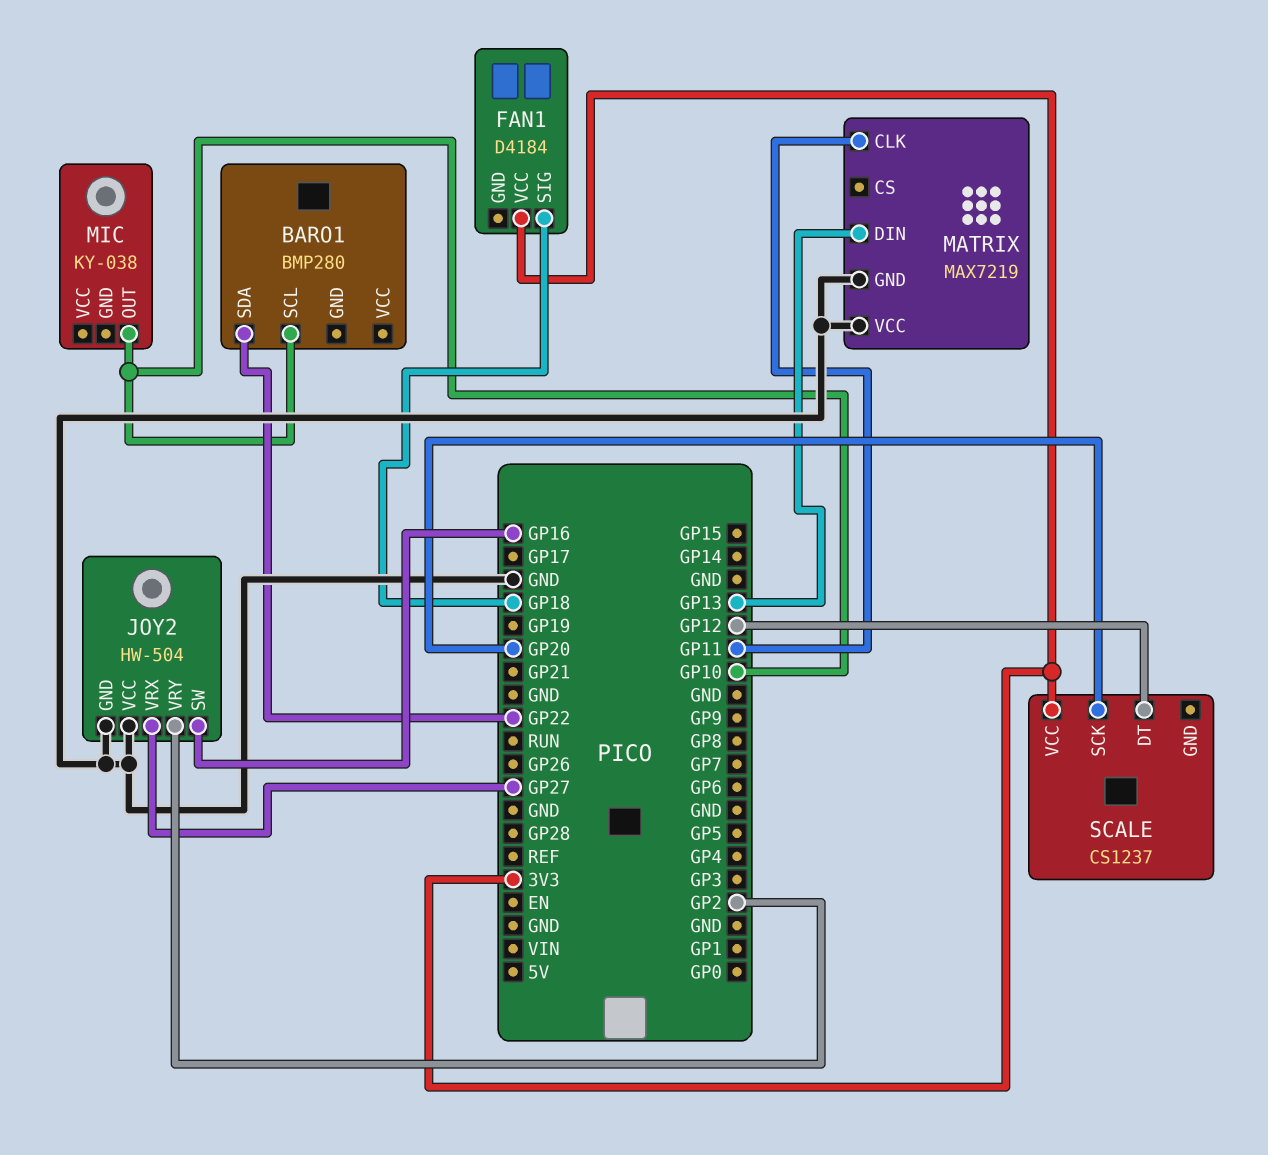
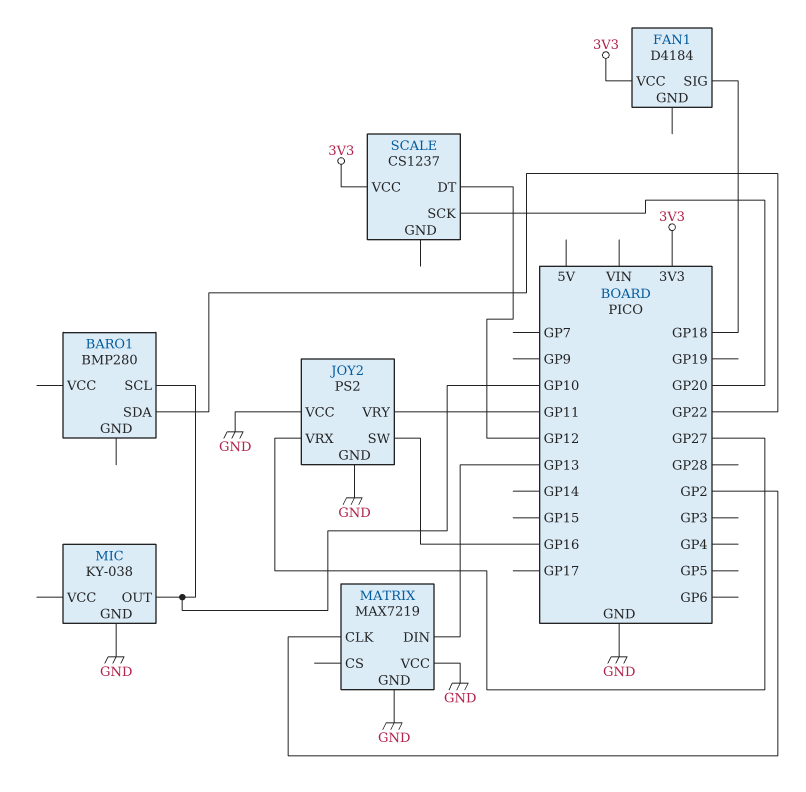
JOY2: HW-504 -> PS2
JOY2 pin VRY: GP2 -> GP11
MATRIX pin CLK: GP11 -> GP2
MIC pin GND: none -> GND

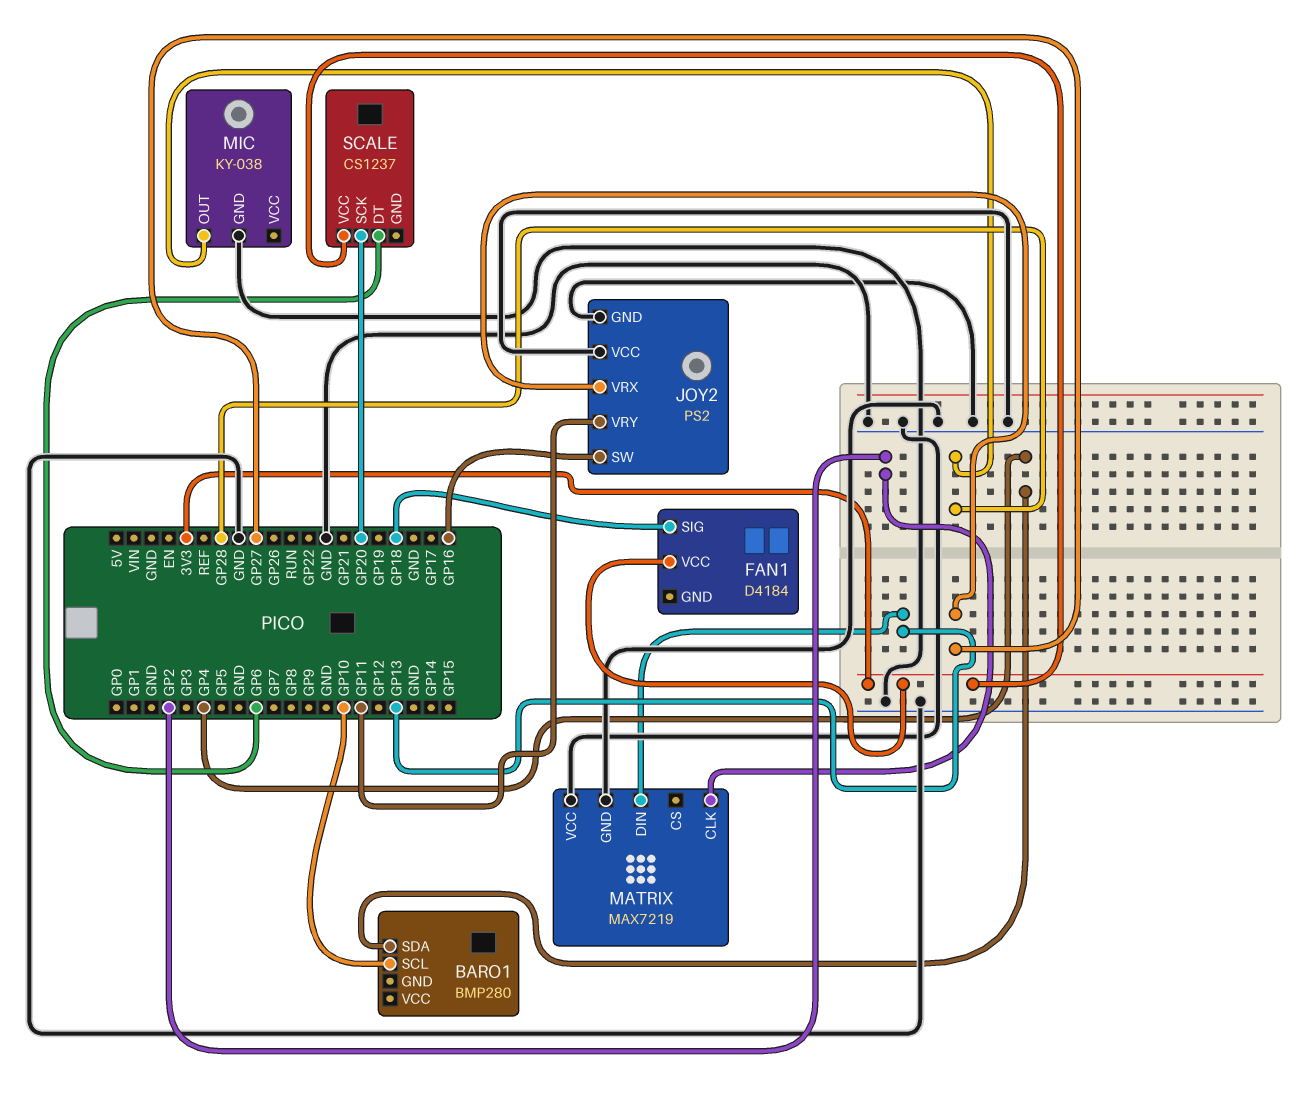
BARO1 pin SDA: GP22 -> GP4
MIC pin OUT: GP10 -> GP28
SCALE pin DT: GP12 -> GP6

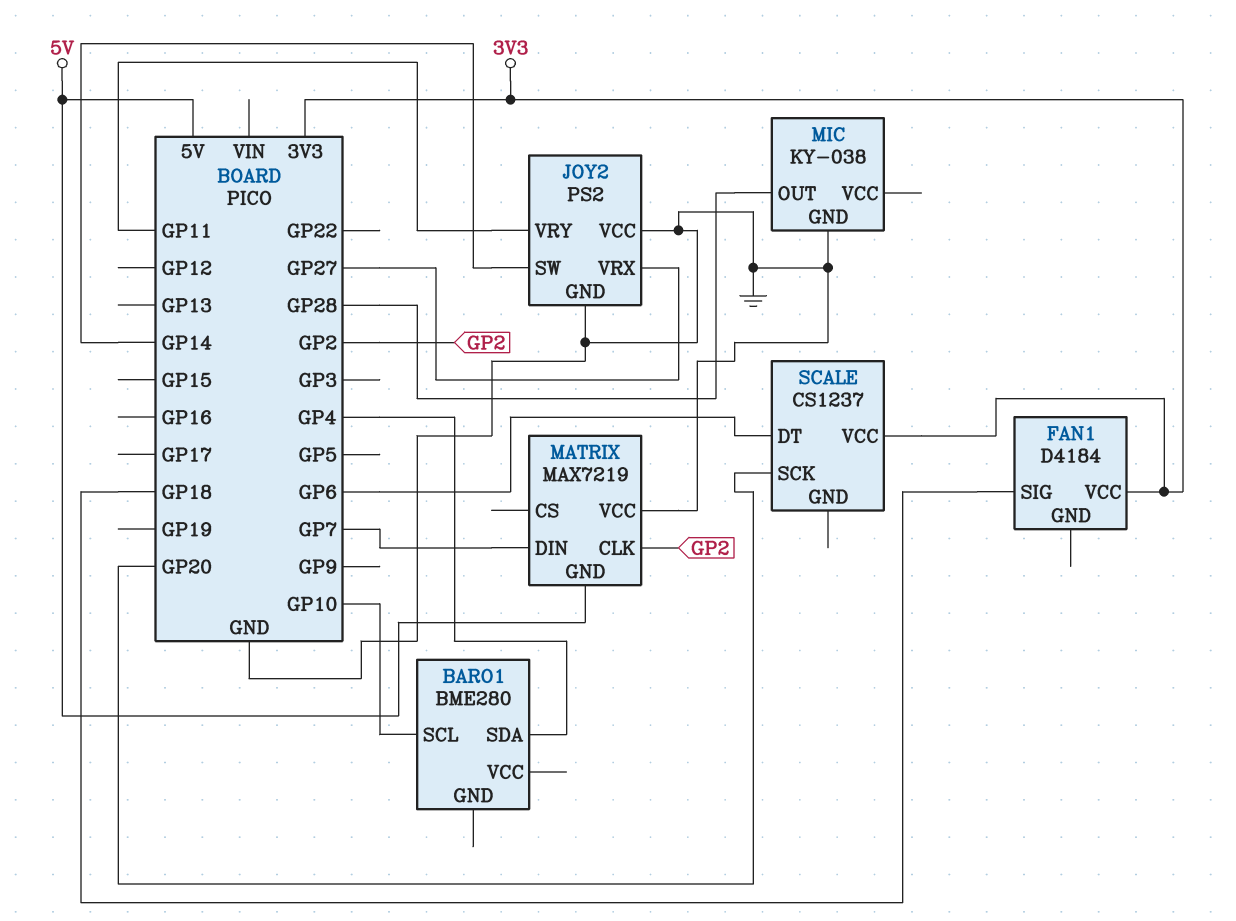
BARO1: BMP280 -> BME280
JOY2 pin SW: GP16 -> GP14
MATRIX pin DIN: GP13 -> GP7
MATRIX pin GND: GND -> 5V

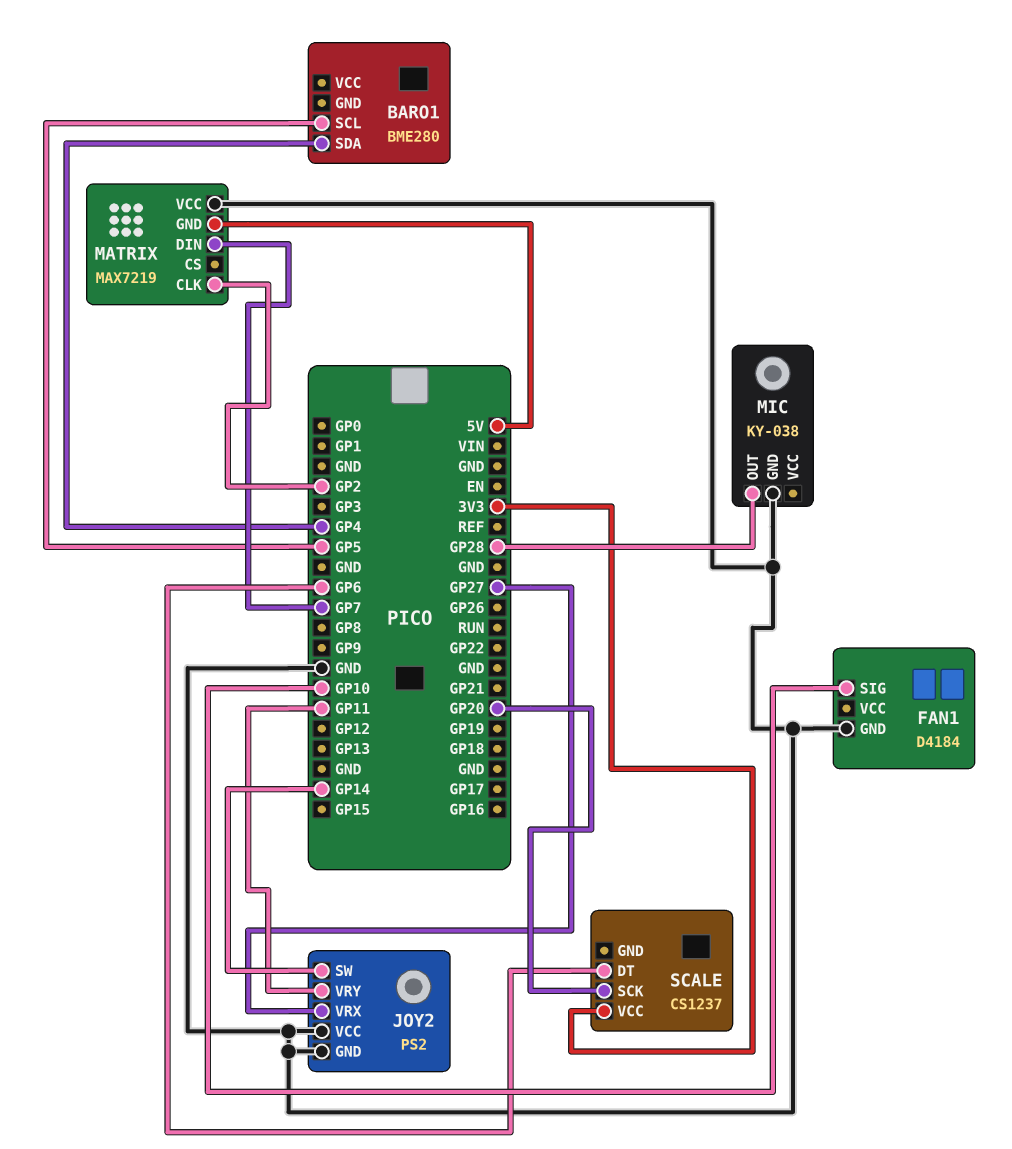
BARO1 pin SCL: GP10 -> GP5
FAN1 pin GND: none -> GND
FAN1 pin SIG: GP18 -> GP10
FAN1 pin VCC: 3V3 -> none

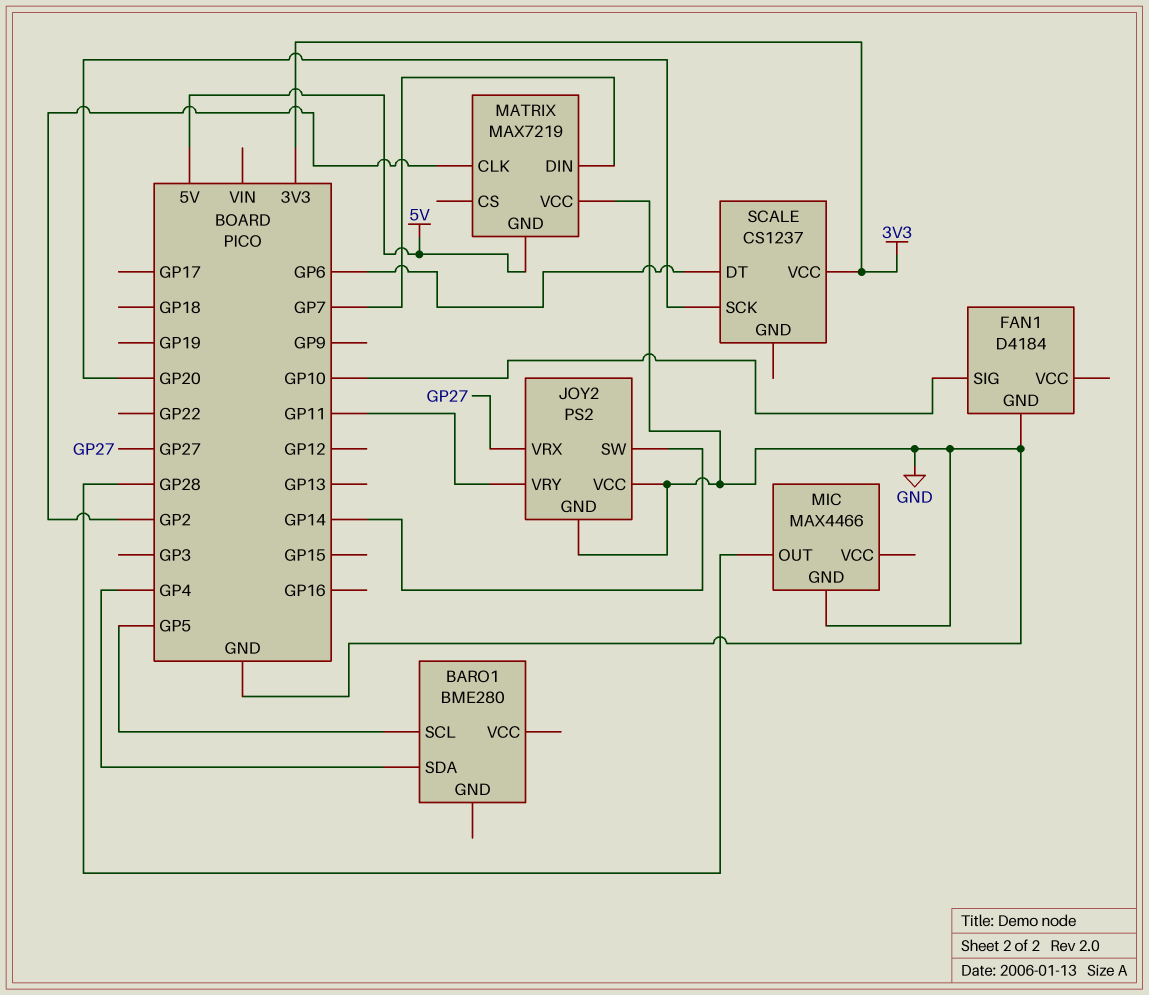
MIC: KY-038 -> MAX4466

